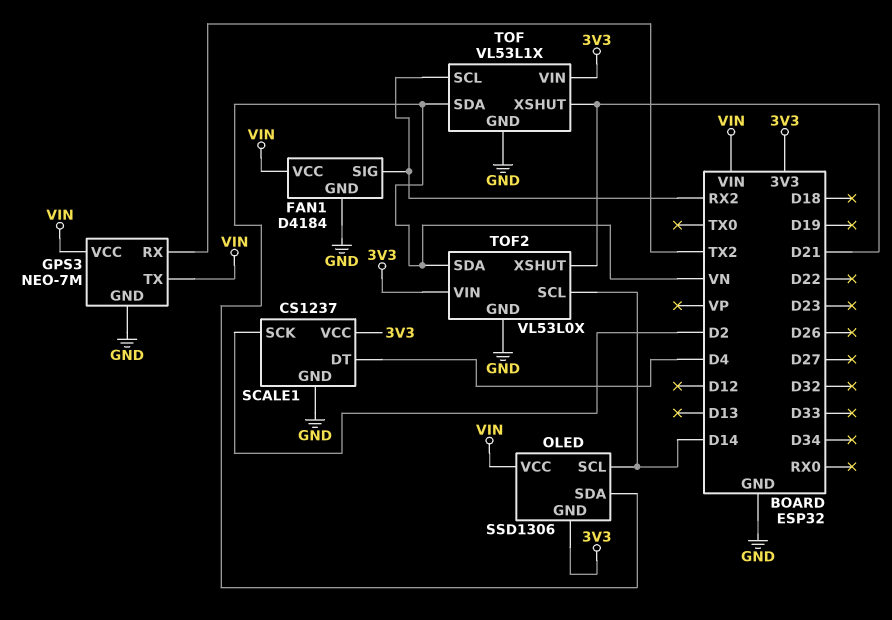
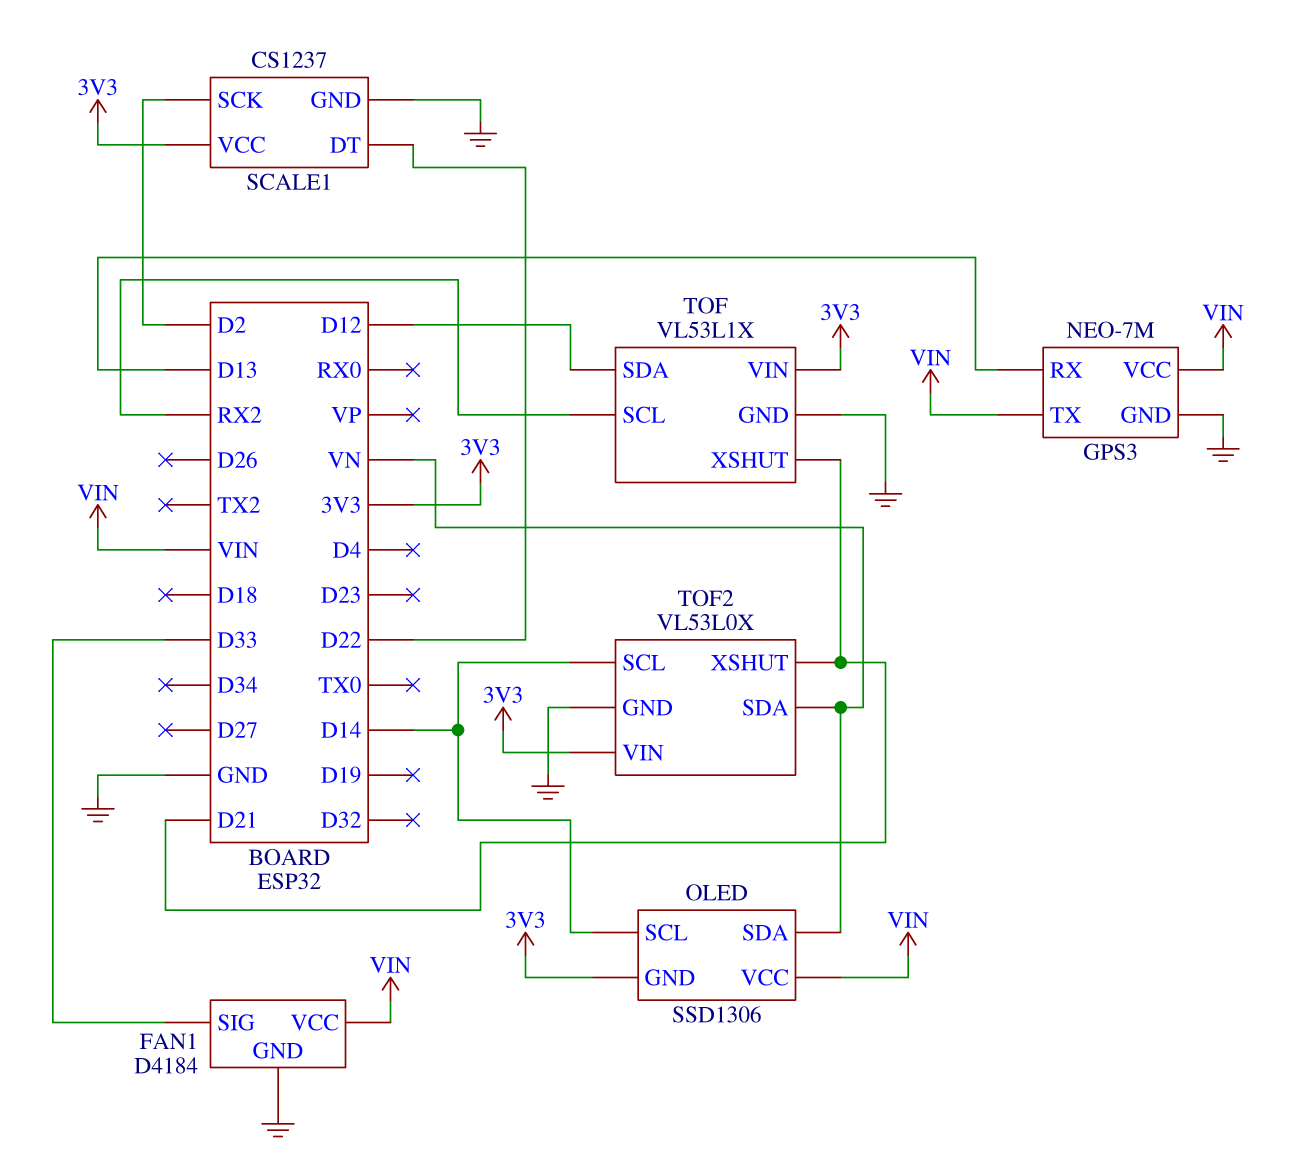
FAN1 pin SIG: RX2 -> D33
GPS3 pin RX: TX2 -> D13
SCALE1 pin DT: D4 -> D22
TOF pin SDA: VN -> D12

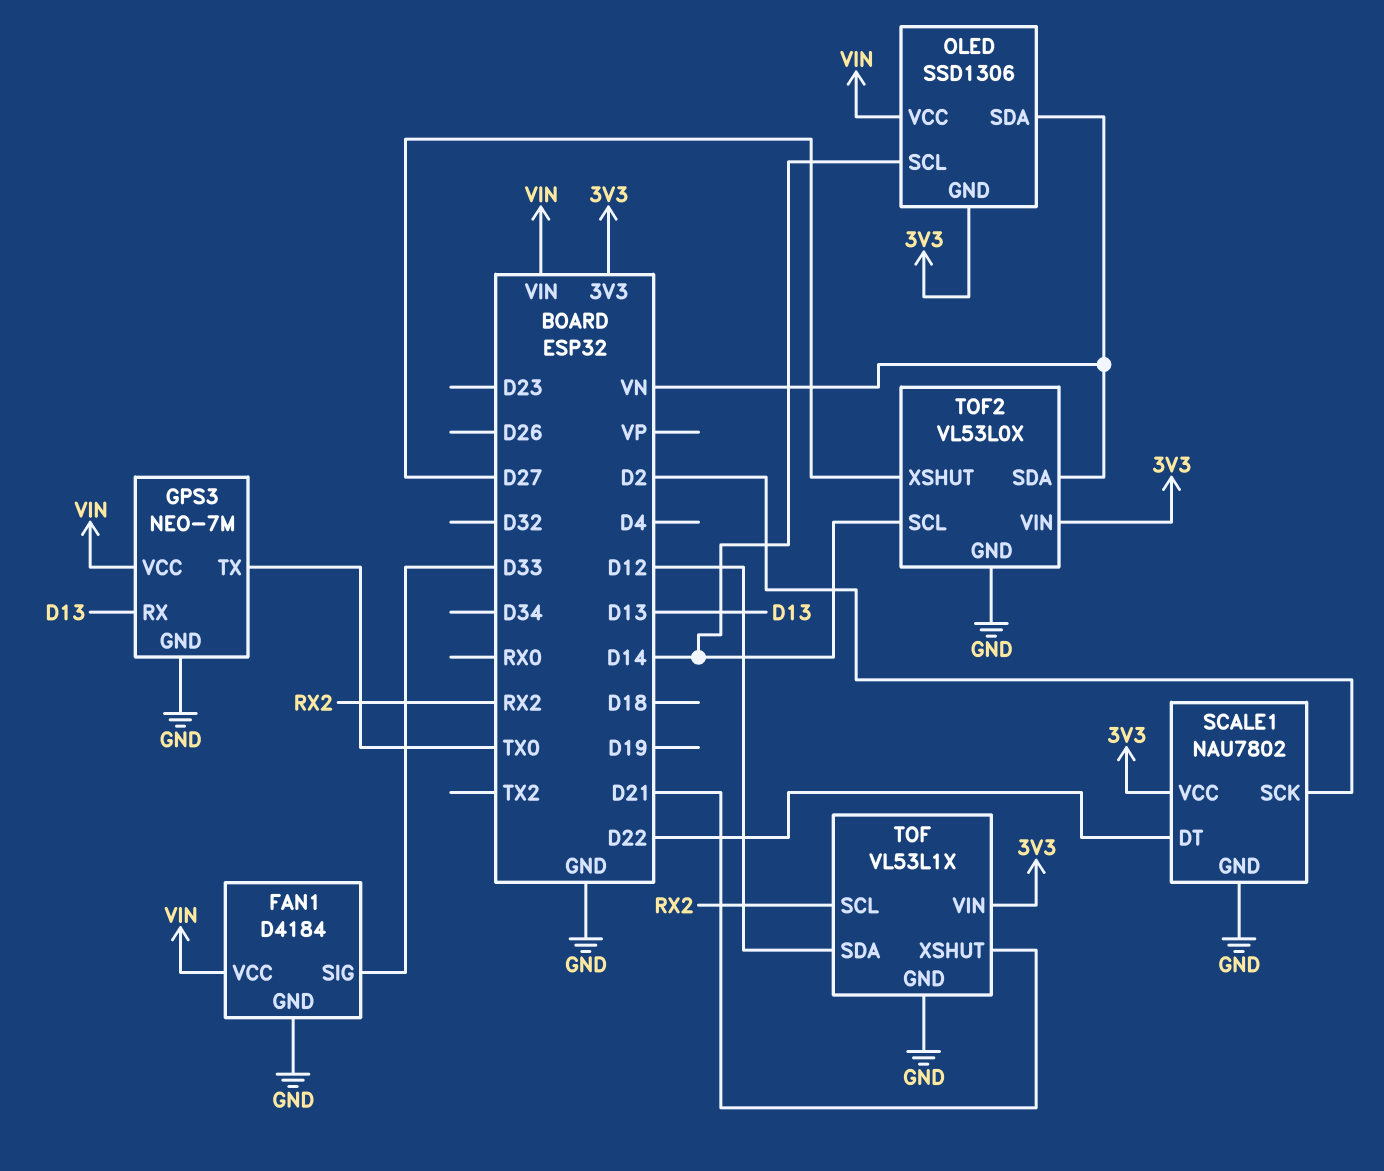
GPS3 pin TX: VIN -> TX0
SCALE1: CS1237 -> NAU7802
TOF2 pin XSHUT: D21 -> D27

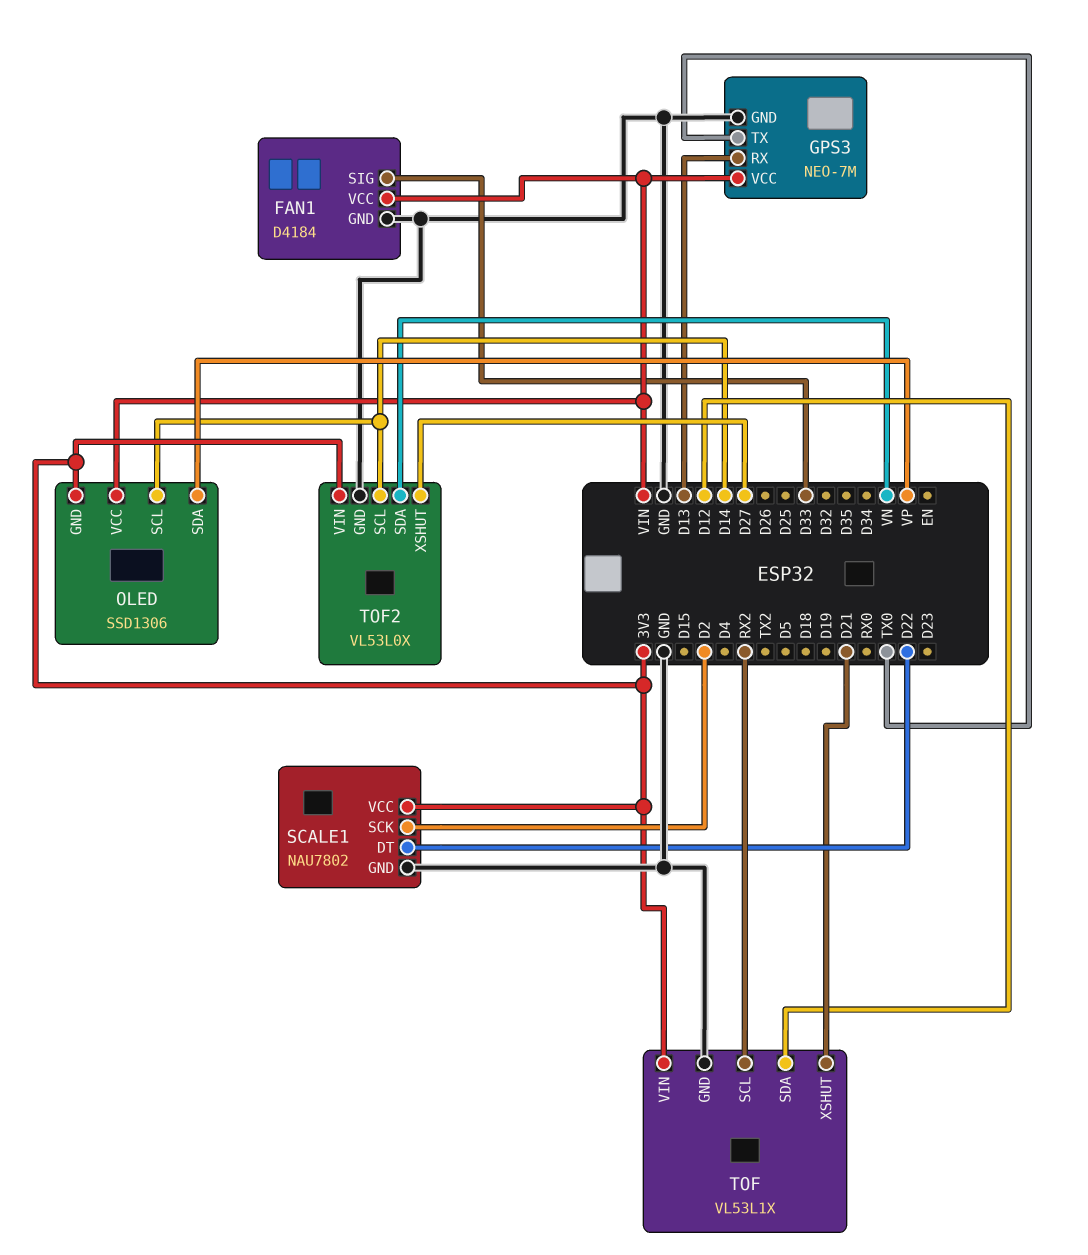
OLED pin SDA: VN -> VP

